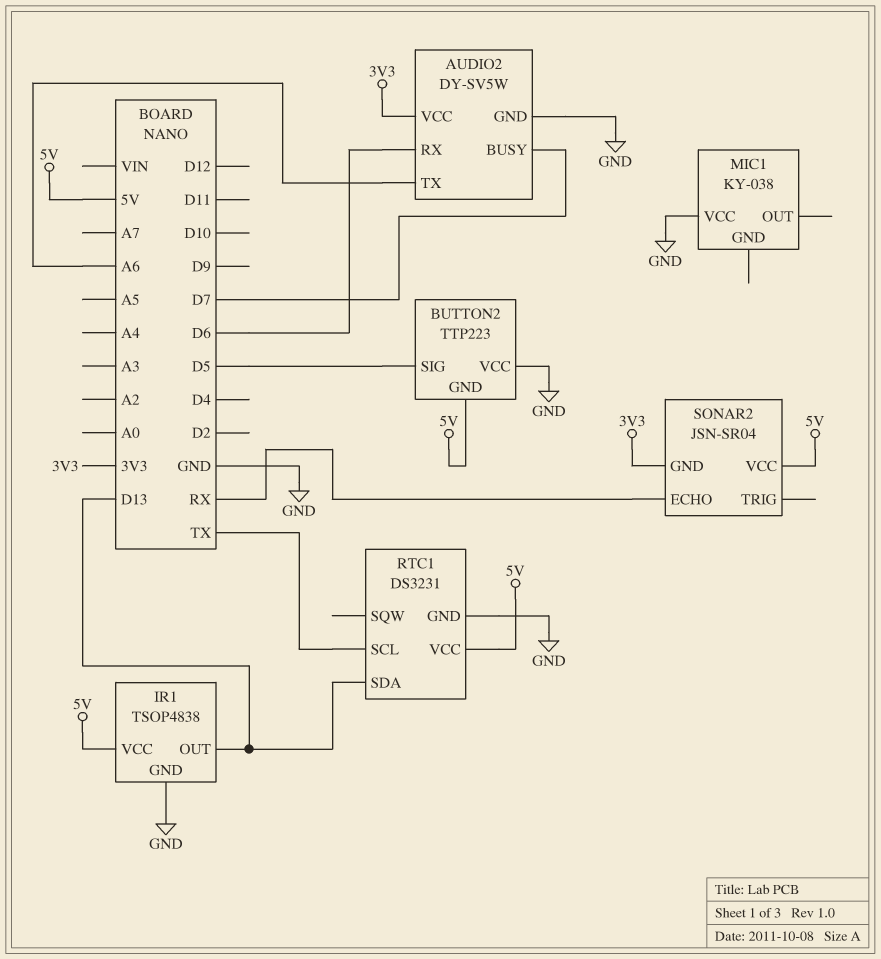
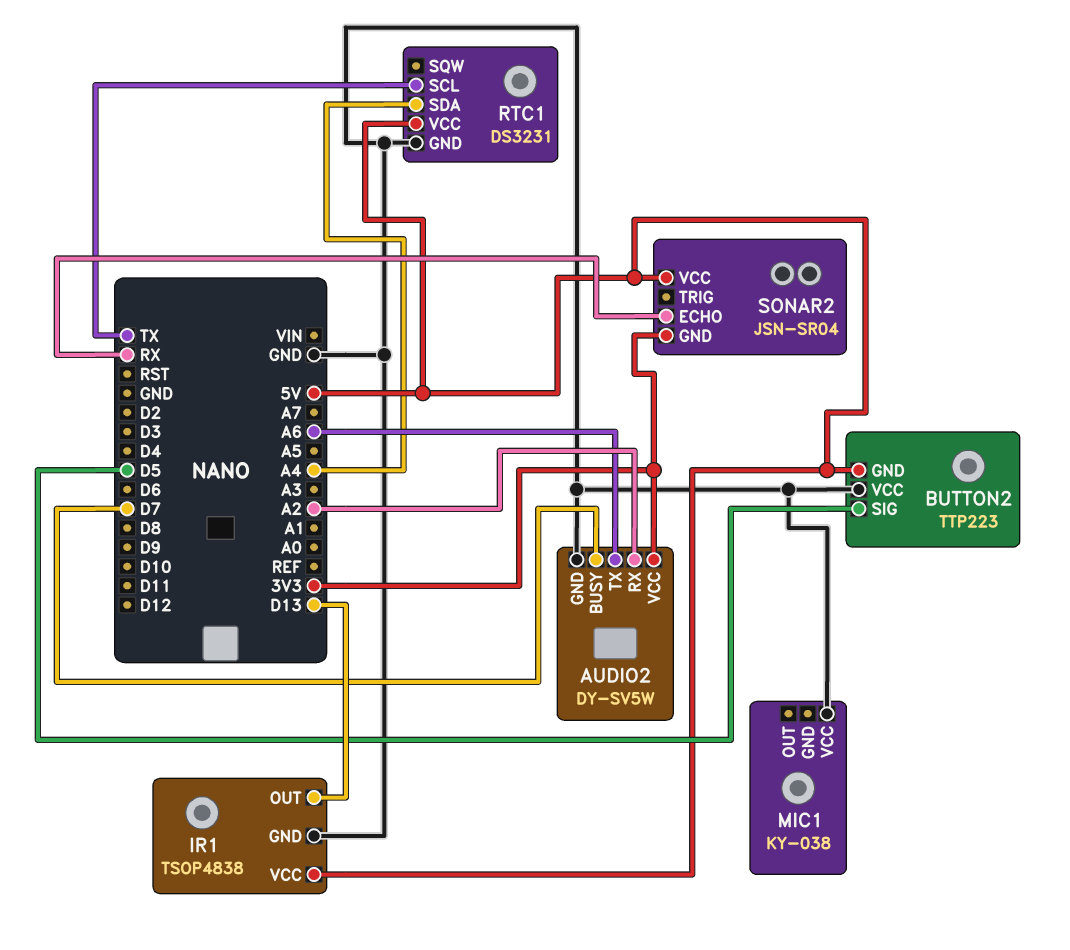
AUDIO2 pin RX: D6 -> A2
RTC1 pin SDA: D13 -> A4

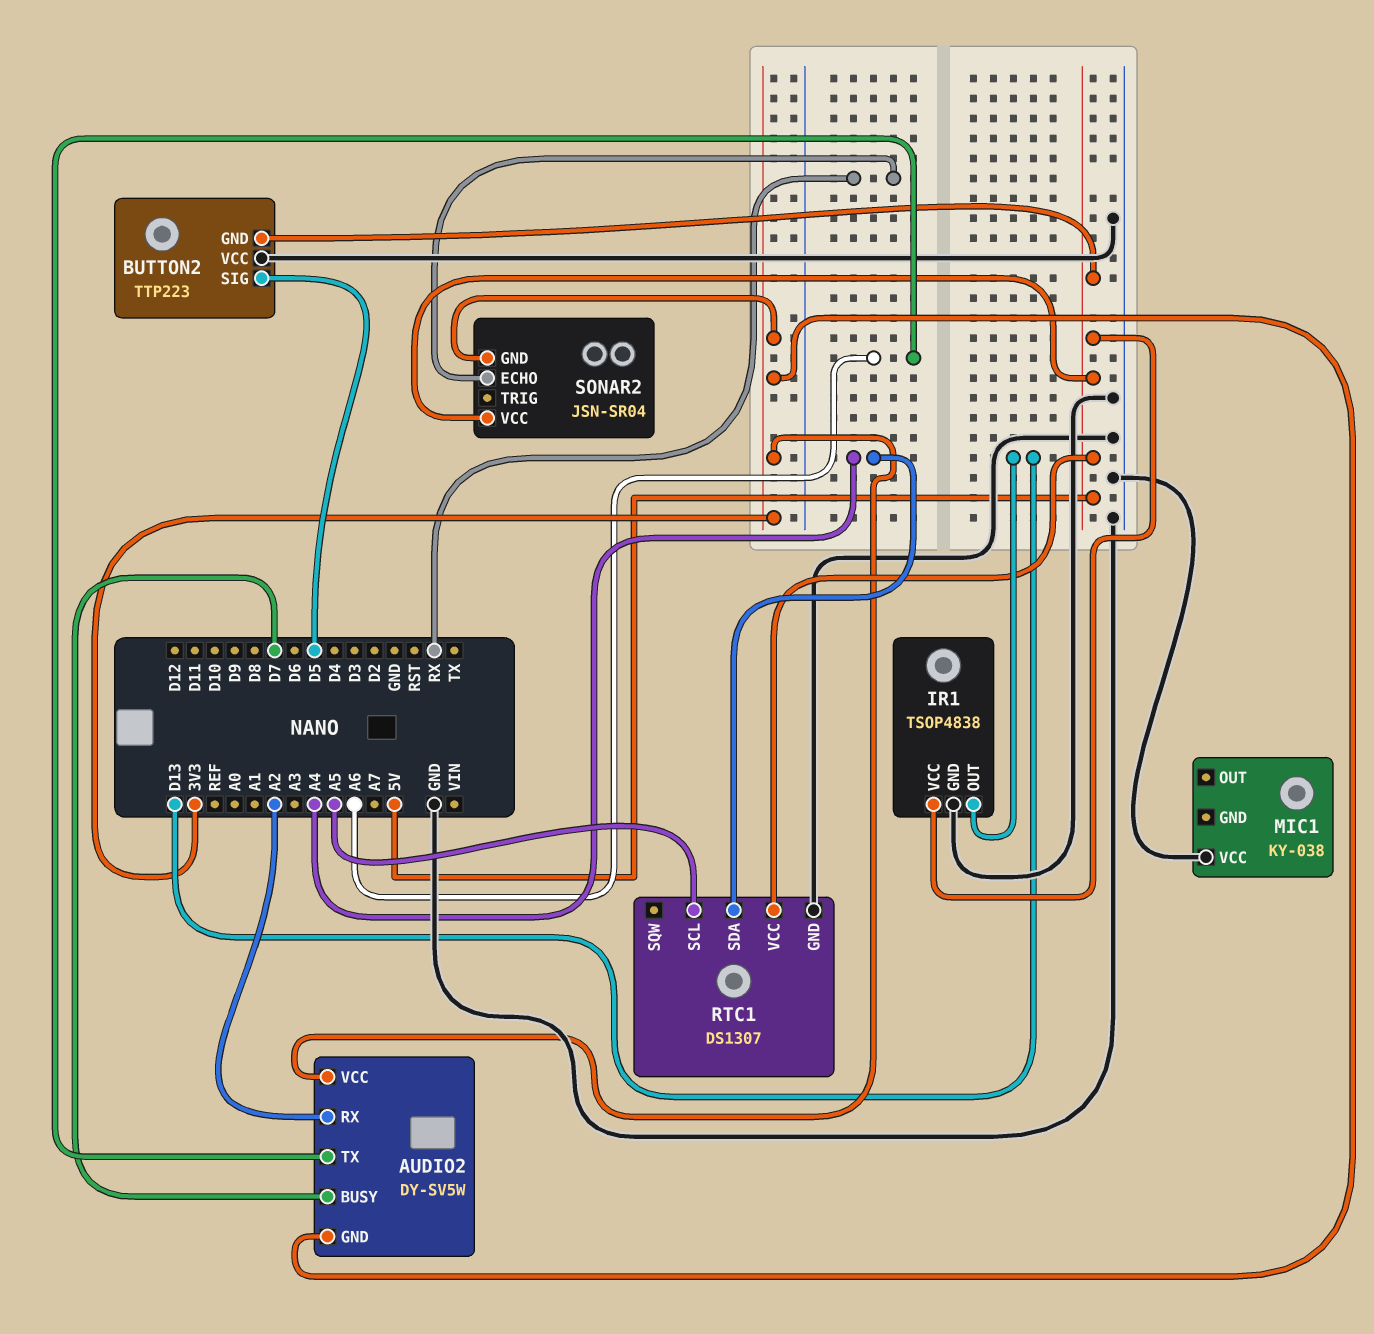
AUDIO2 pin GND: GND -> 3V3
RTC1: DS3231 -> DS1307
RTC1 pin SCL: TX -> A5

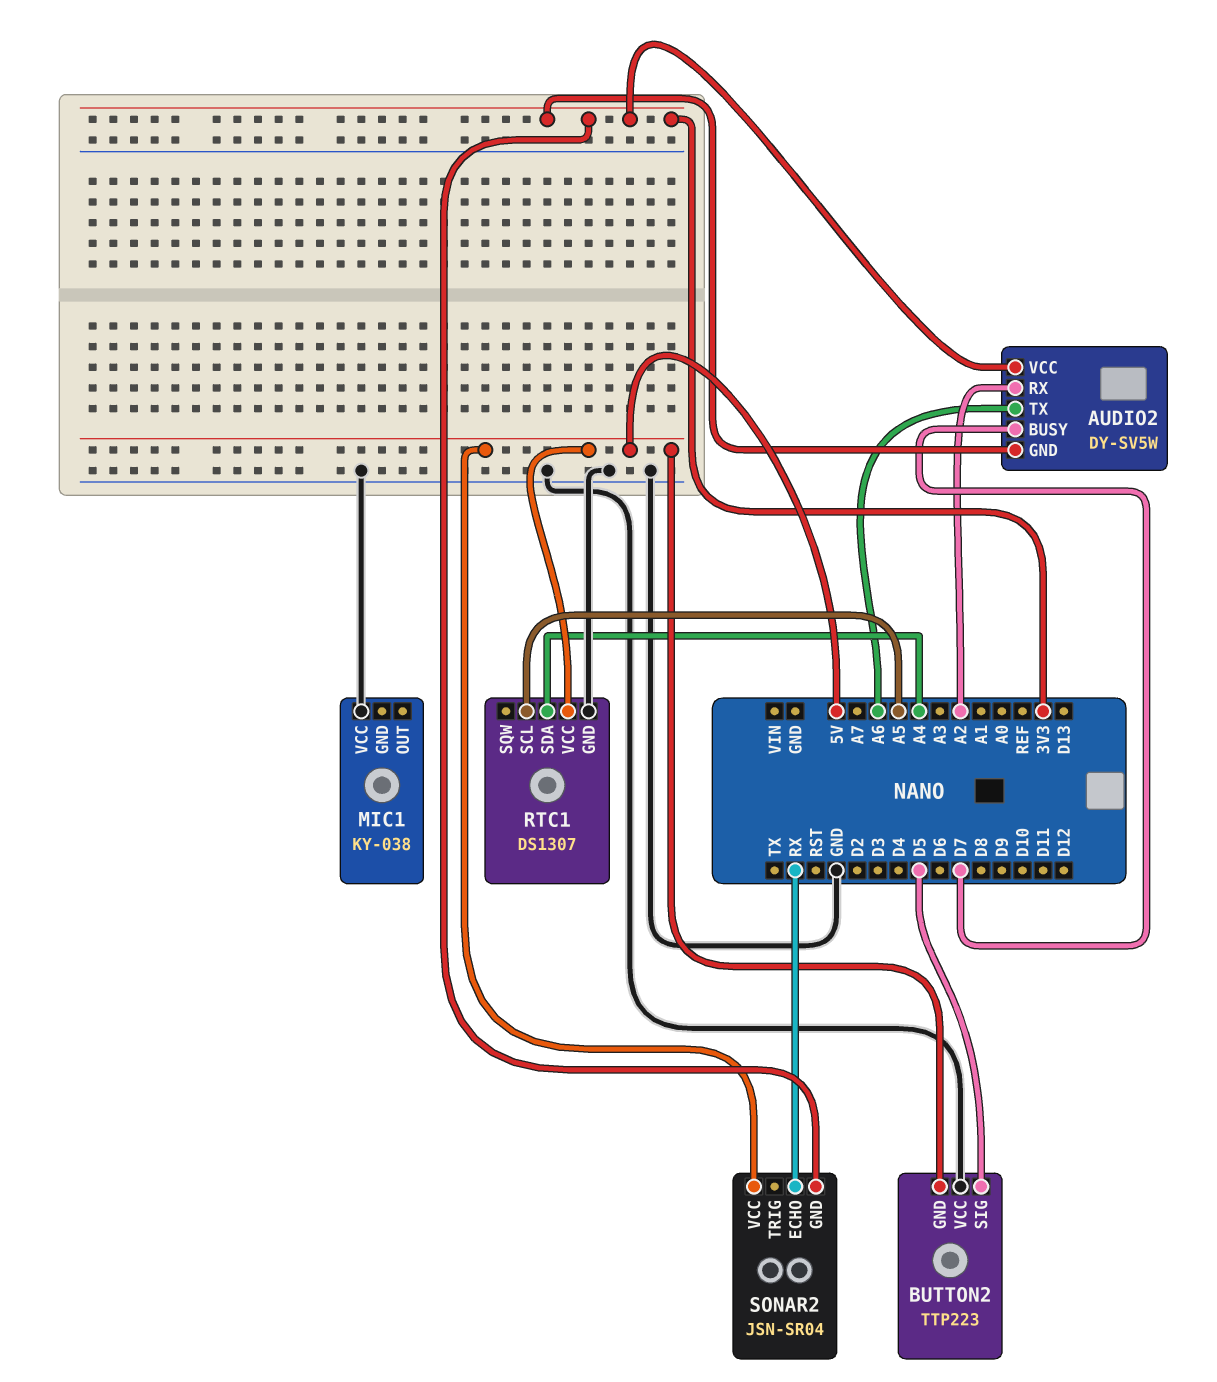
IR1: TSOP4838 -> none
IR1 pin GND: GND -> none
IR1 pin OUT: D13 -> none
IR1 pin VCC: 5V -> none

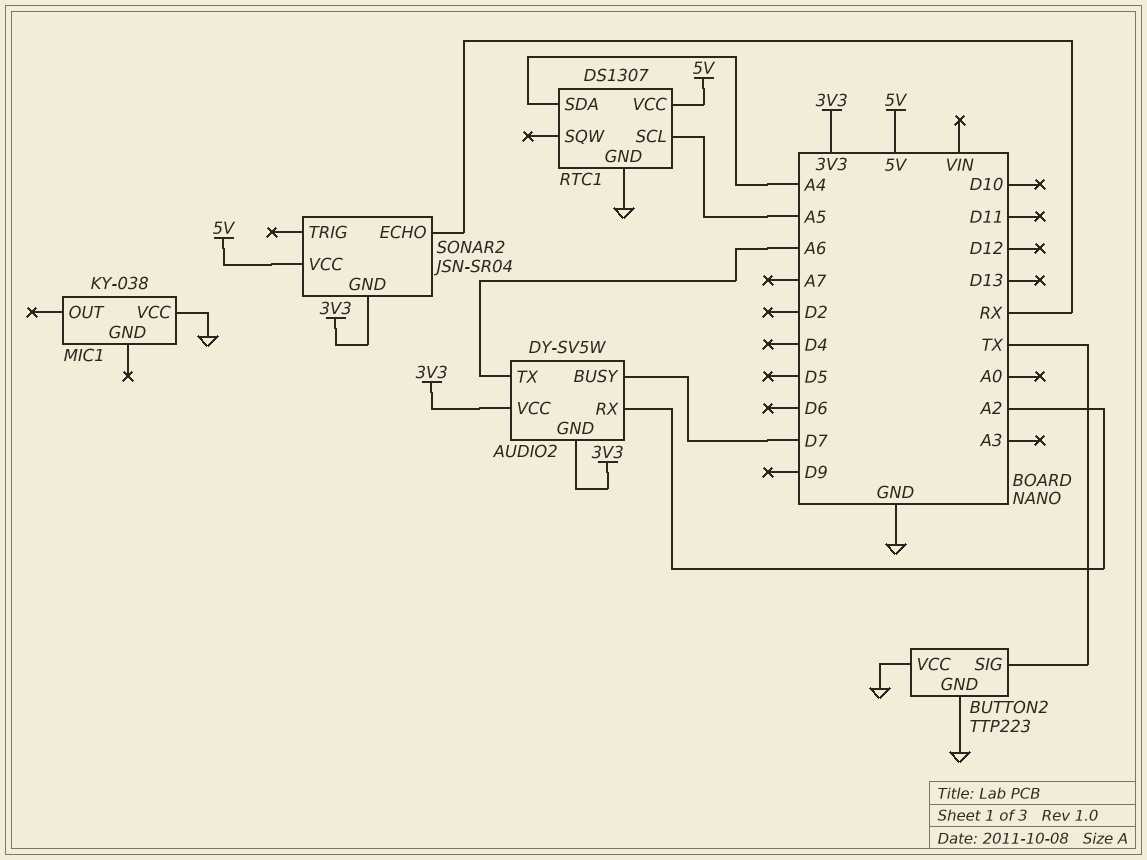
BUTTON2 pin GND: 5V -> GND
BUTTON2 pin SIG: D5 -> TX

